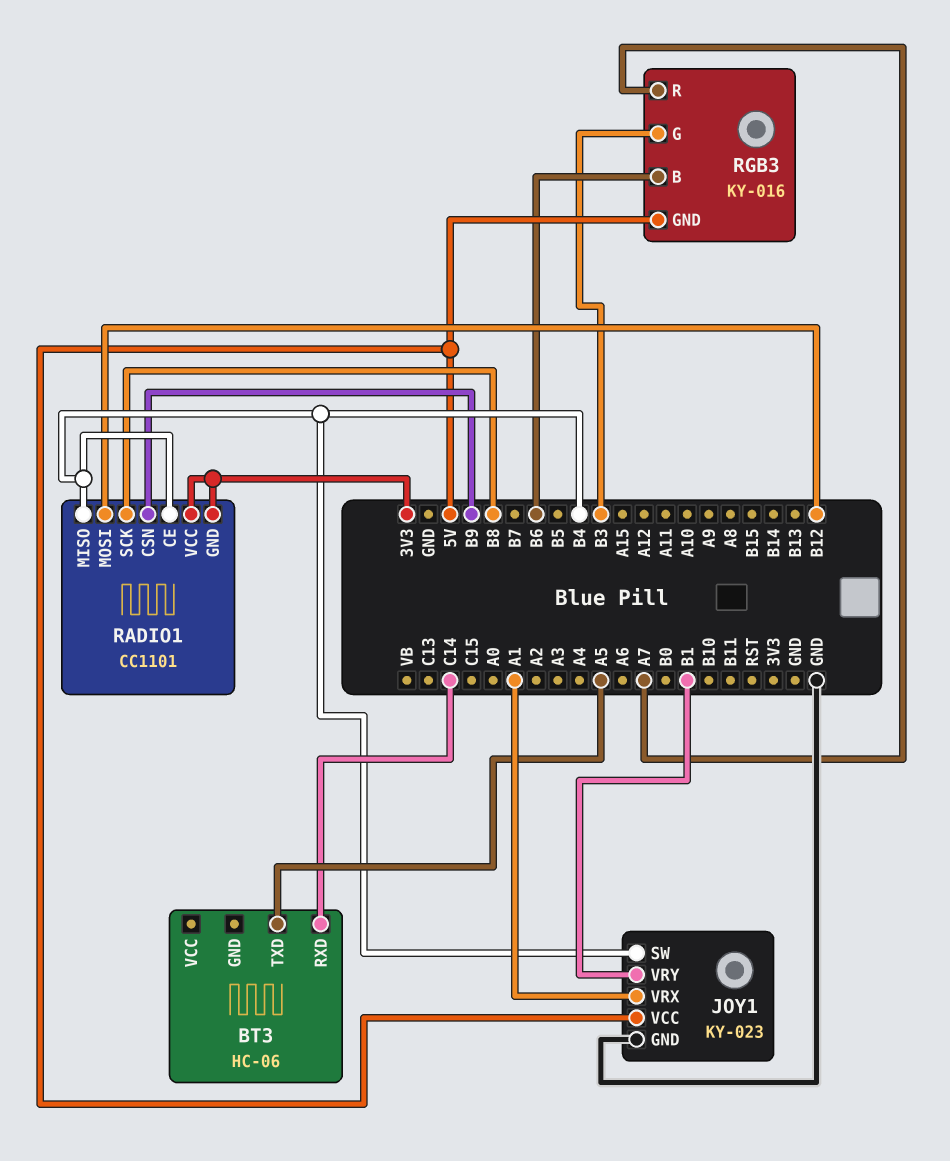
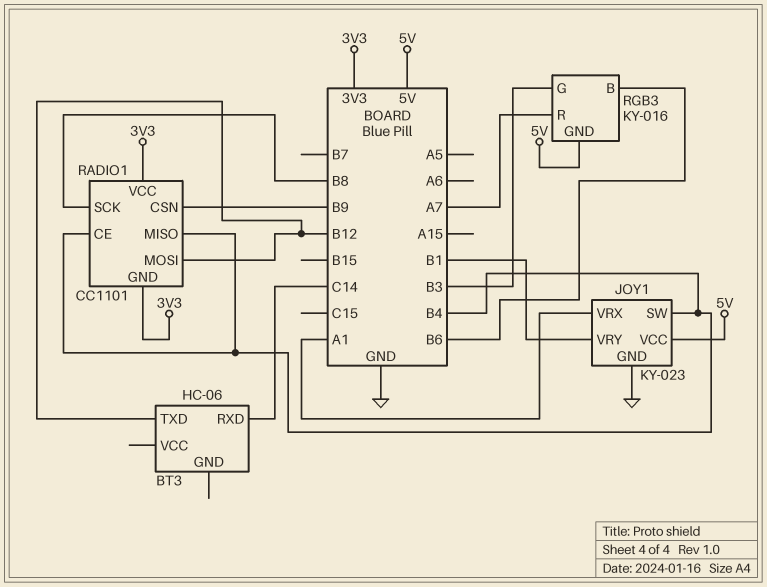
BT3 pin TXD: A5 -> B12

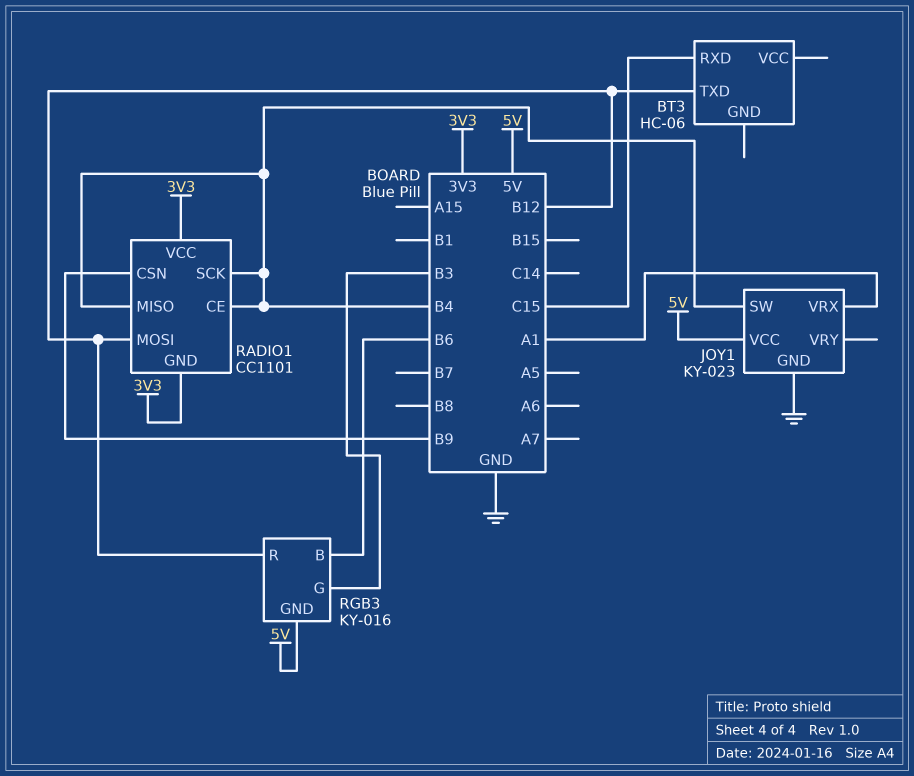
BT3 pin RXD: C14 -> C15
JOY1 pin VRY: B1 -> none
RADIO1 pin SCK: B8 -> B4
RGB3 pin R: A7 -> B12

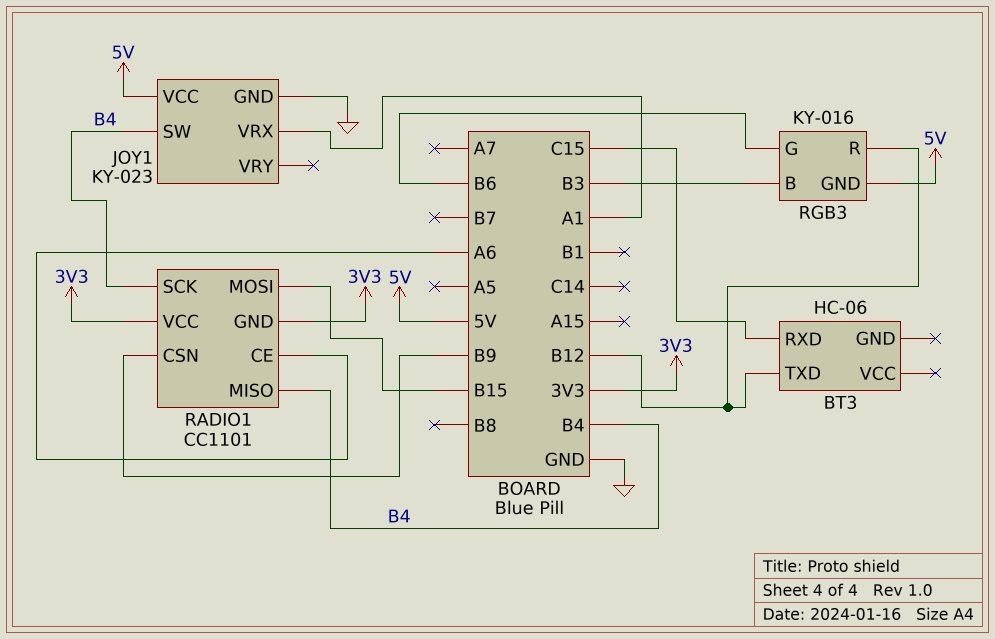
RADIO1 pin CE: B4 -> A6
RADIO1 pin MOSI: B12 -> B15
RGB3 pin B: B6 -> B3
RGB3 pin G: B3 -> B6

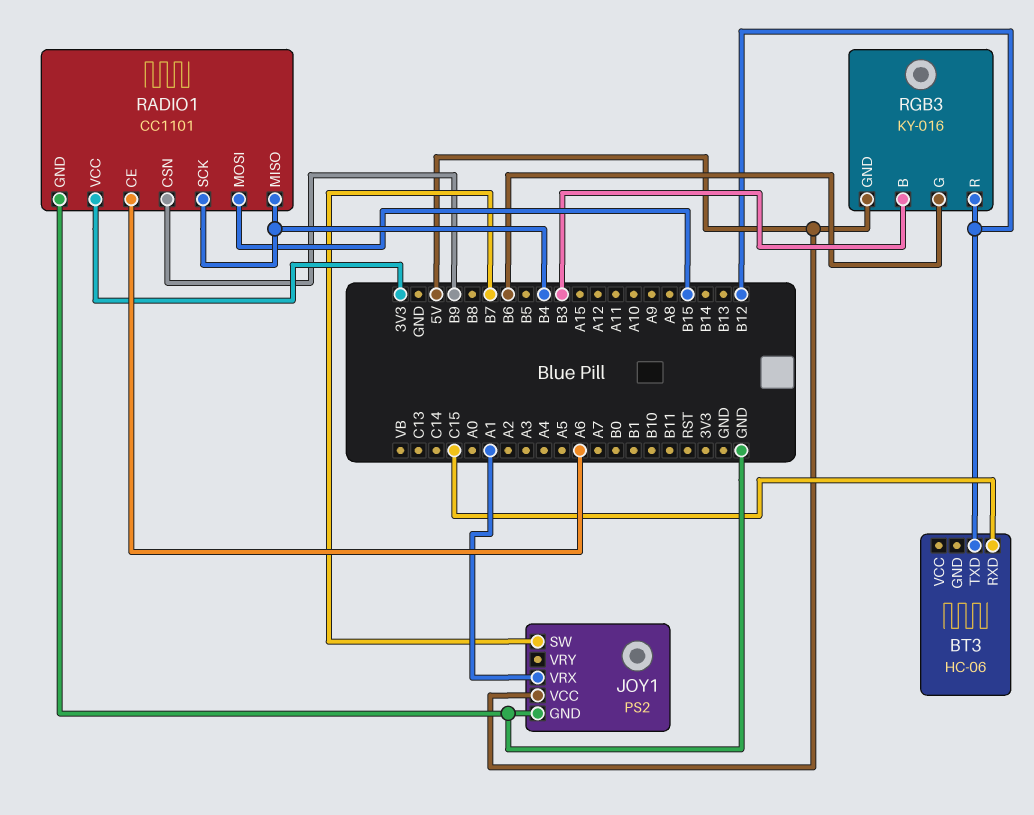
JOY1: KY-023 -> PS2
JOY1 pin SW: B4 -> B7
RADIO1 pin GND: 3V3 -> GND

